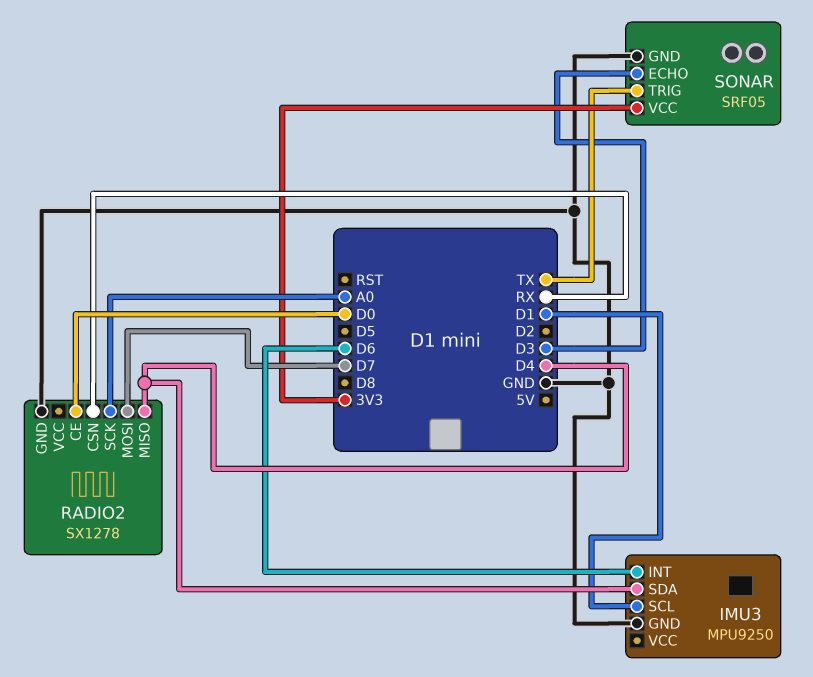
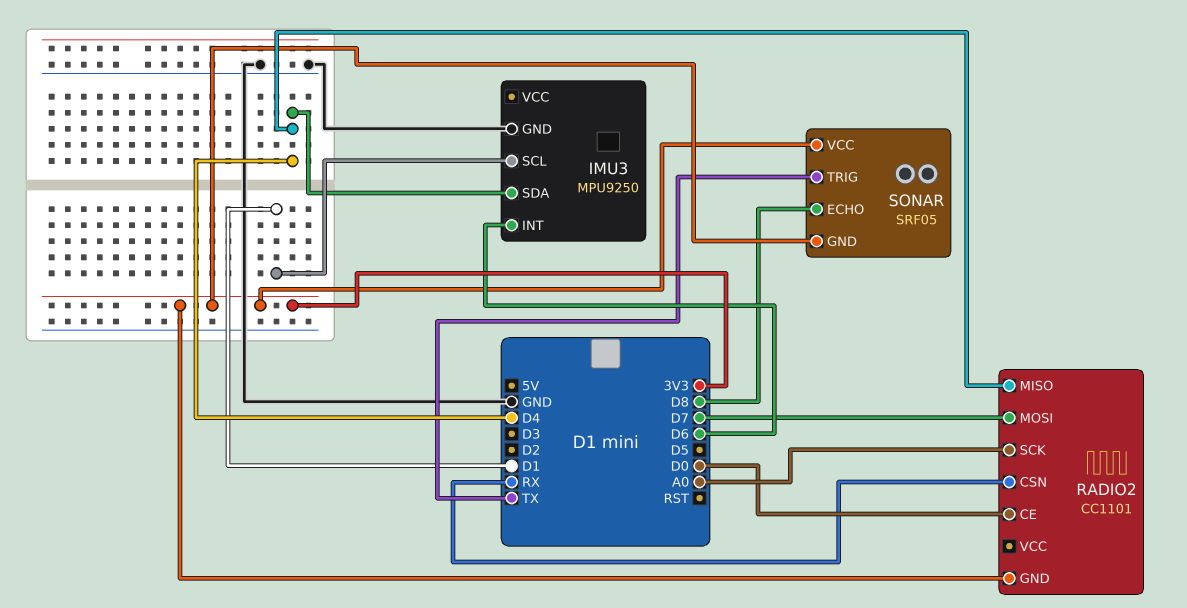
RADIO2: SX1278 -> CC1101
RADIO2 pin GND: GND -> 3V3
SONAR pin ECHO: D3 -> D8
SONAR pin GND: GND -> 3V3

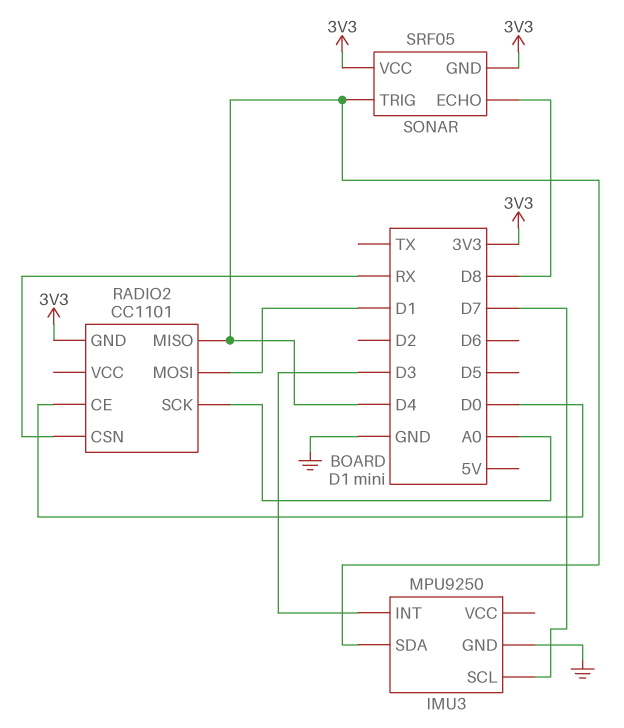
IMU3 pin INT: D6 -> D3
IMU3 pin SCL: D1 -> D7
RADIO2 pin MOSI: D7 -> D1
SONAR pin TRIG: TX -> D4

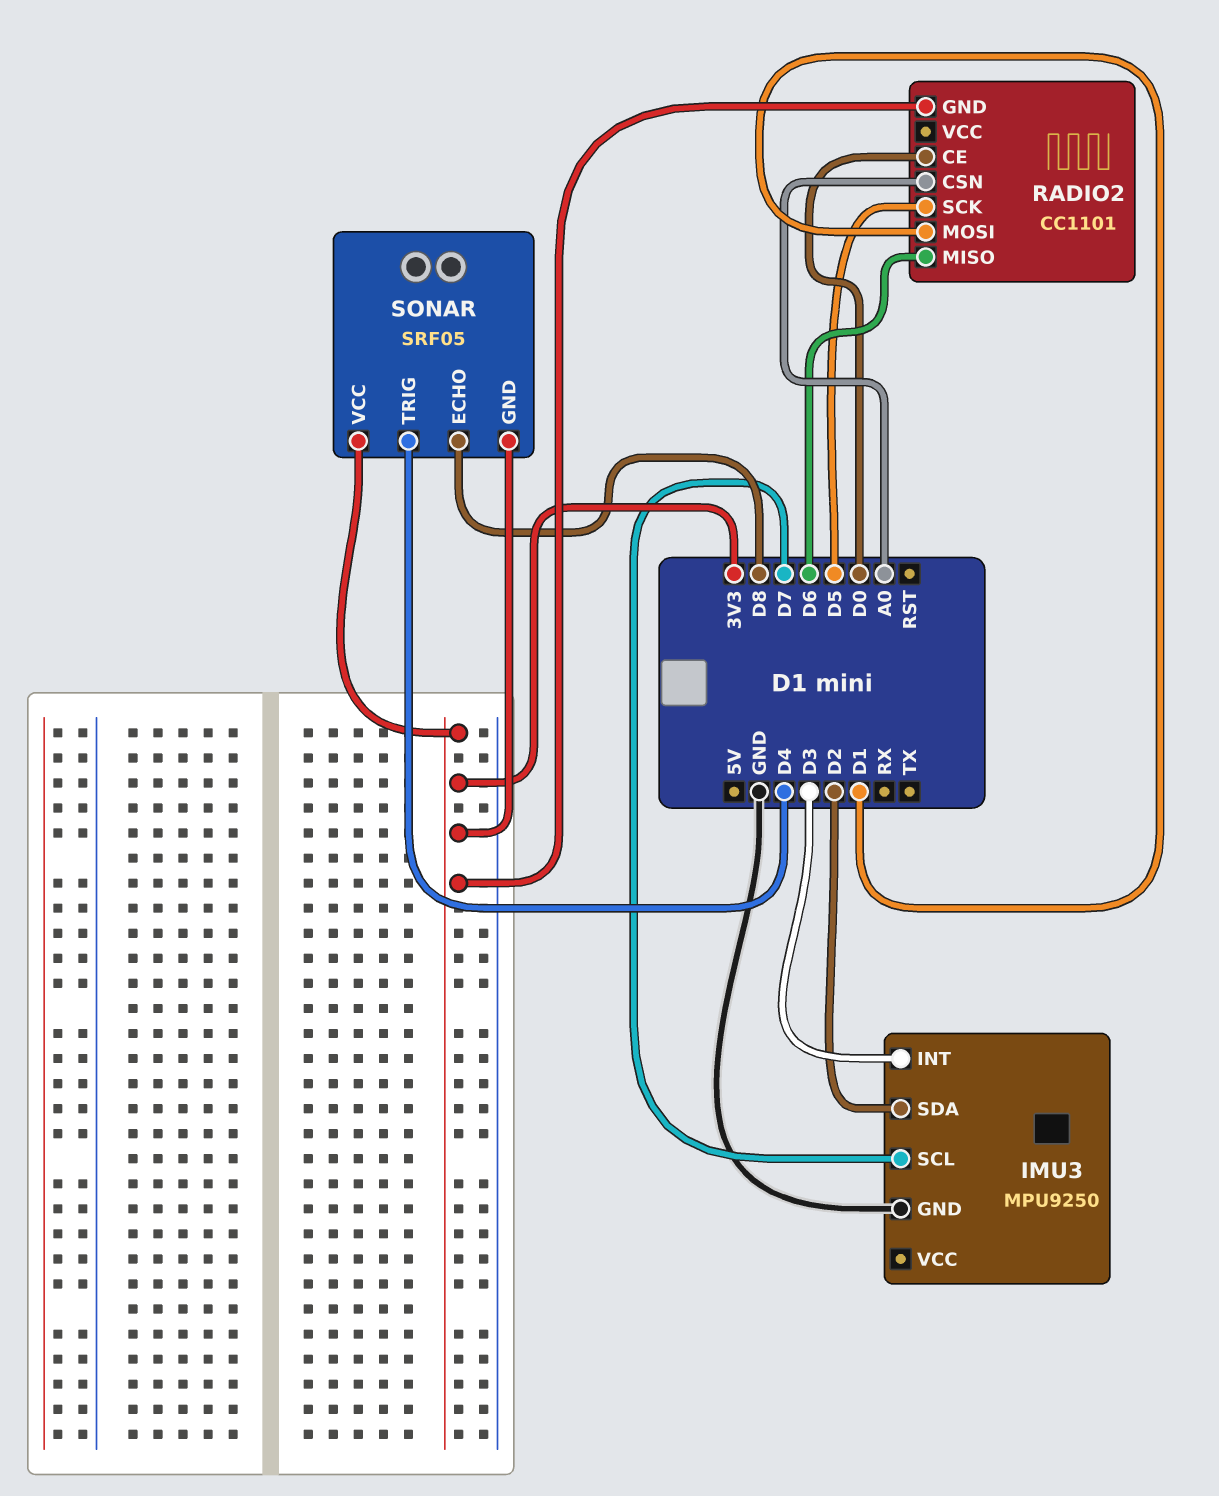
IMU3 pin SDA: D4 -> D2
RADIO2 pin CSN: RX -> A0
RADIO2 pin MISO: D4 -> D6
RADIO2 pin SCK: A0 -> D5

